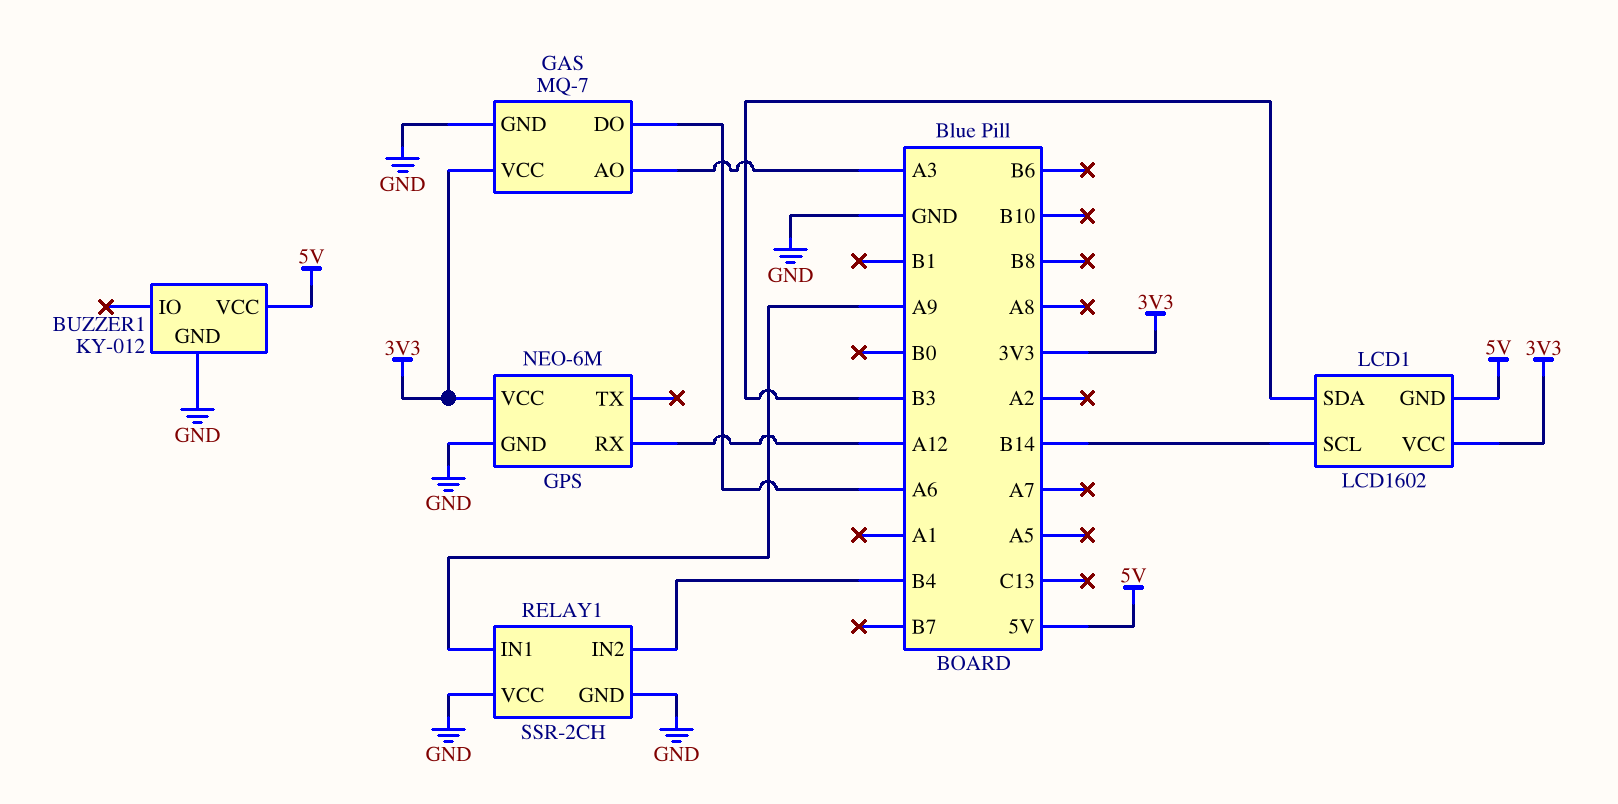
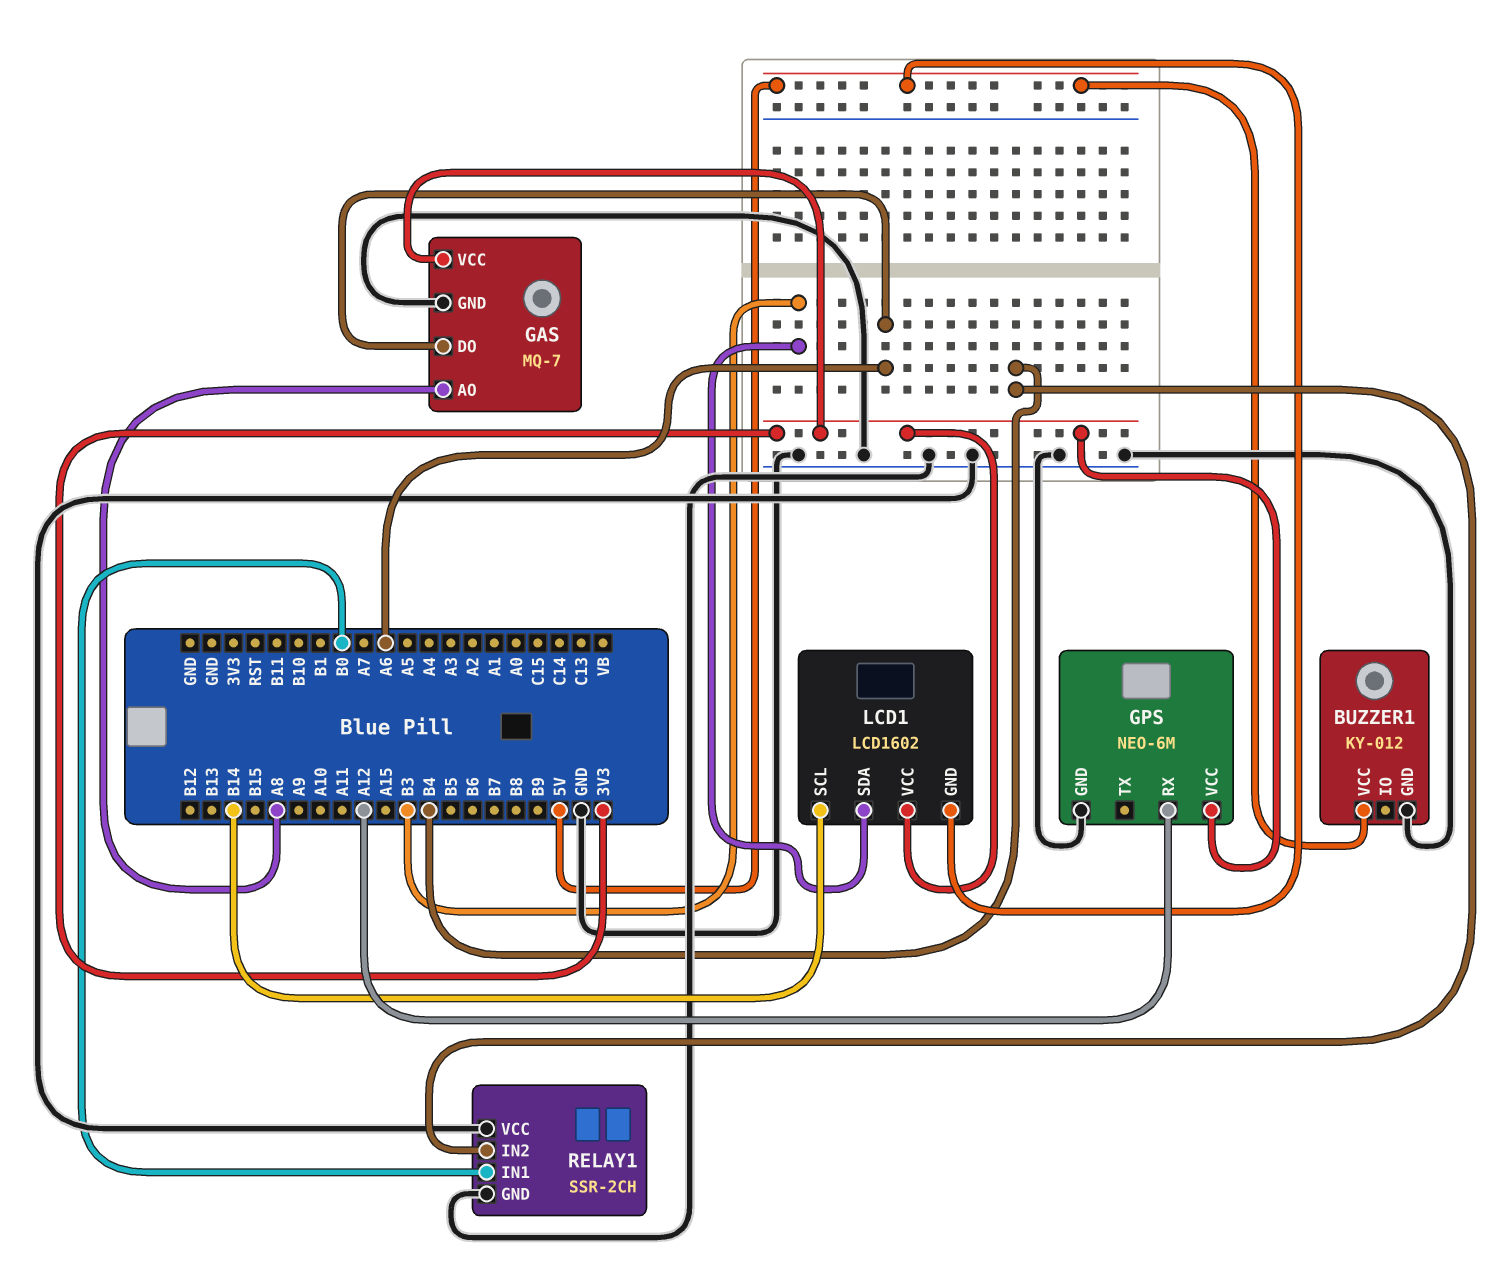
GAS pin AO: A3 -> A8
RELAY1 pin IN1: A9 -> B0

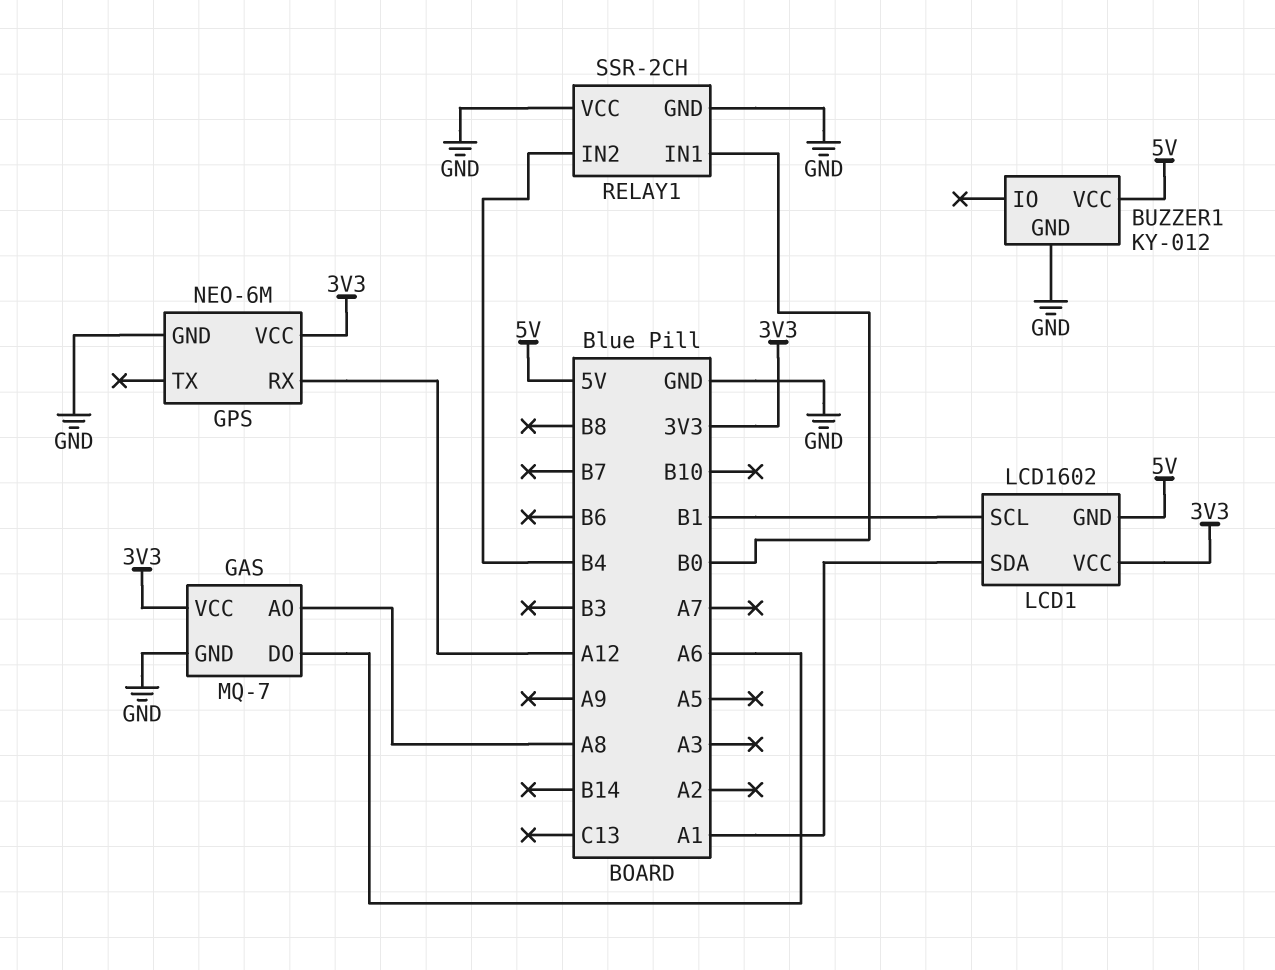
LCD1 pin SCL: B14 -> B1
LCD1 pin SDA: B3 -> A1

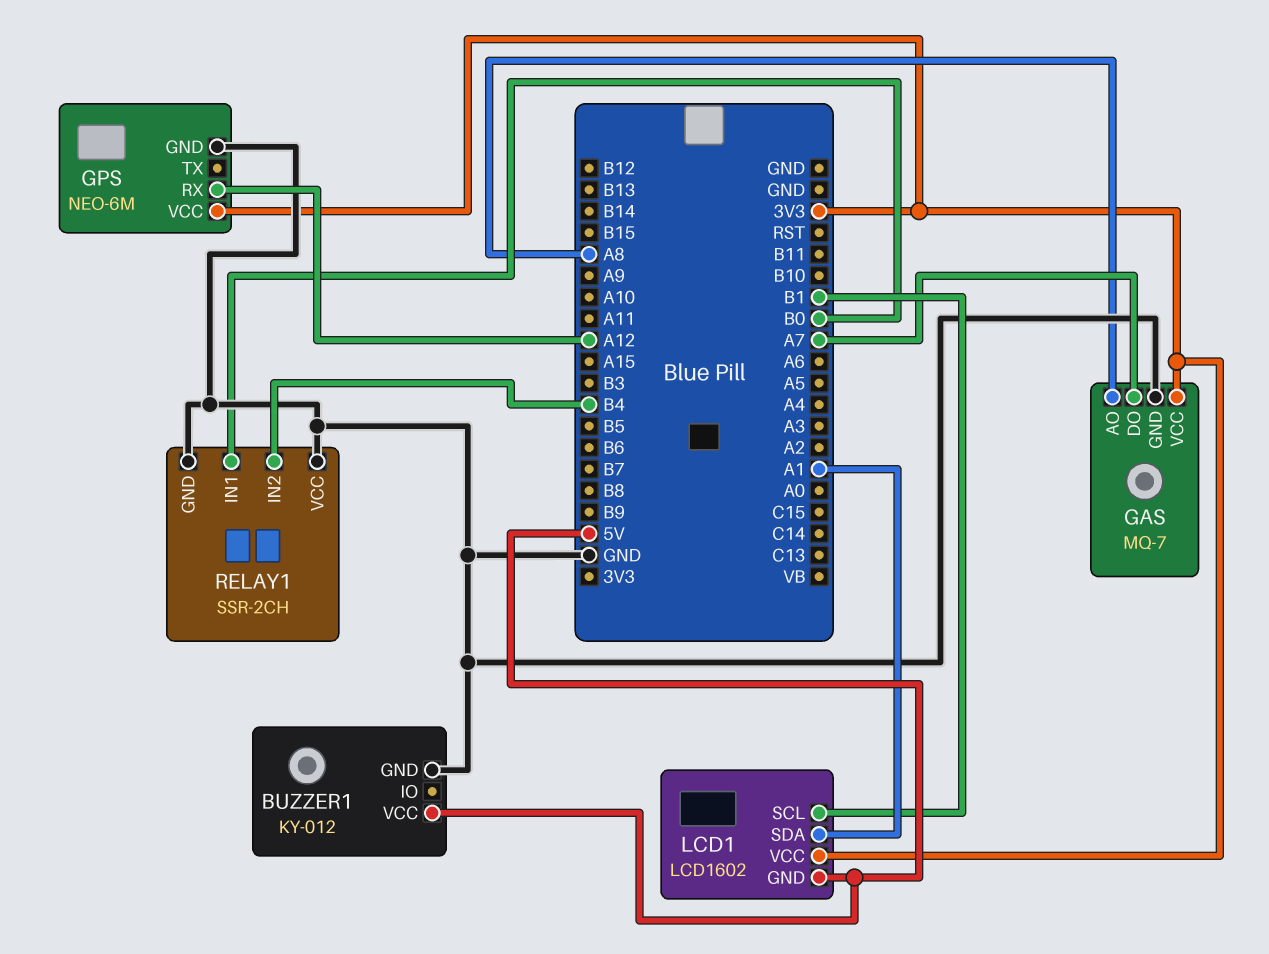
GAS pin DO: A6 -> A7

